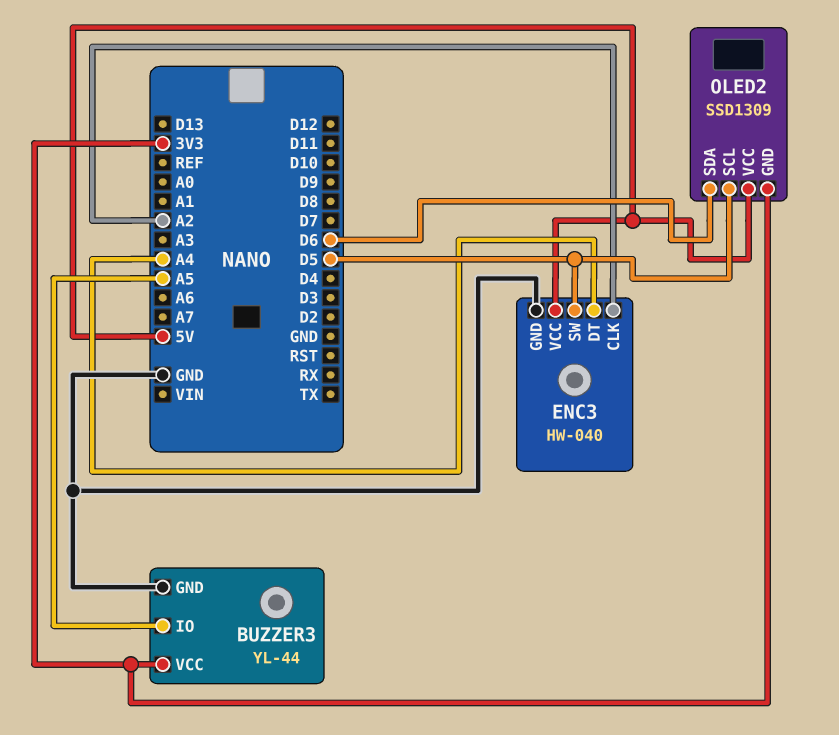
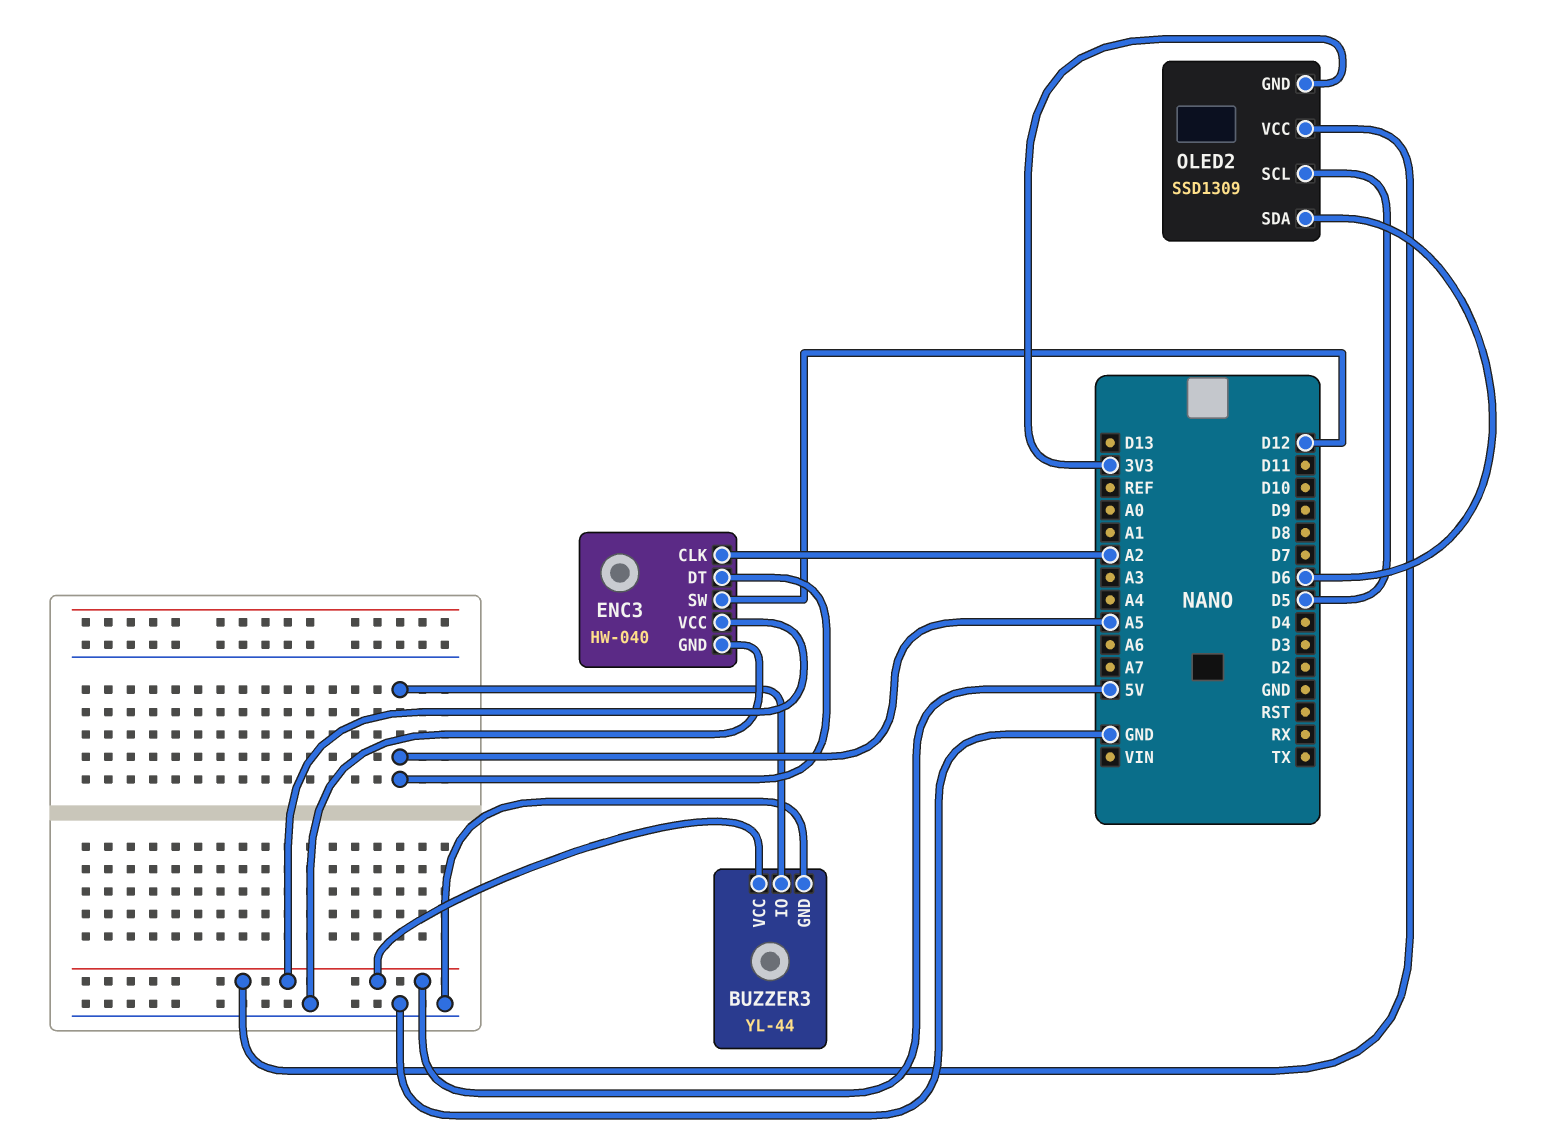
BUZZER3 pin VCC: 3V3 -> 5V
ENC3 pin DT: A4 -> A5
ENC3 pin SW: D5 -> D12

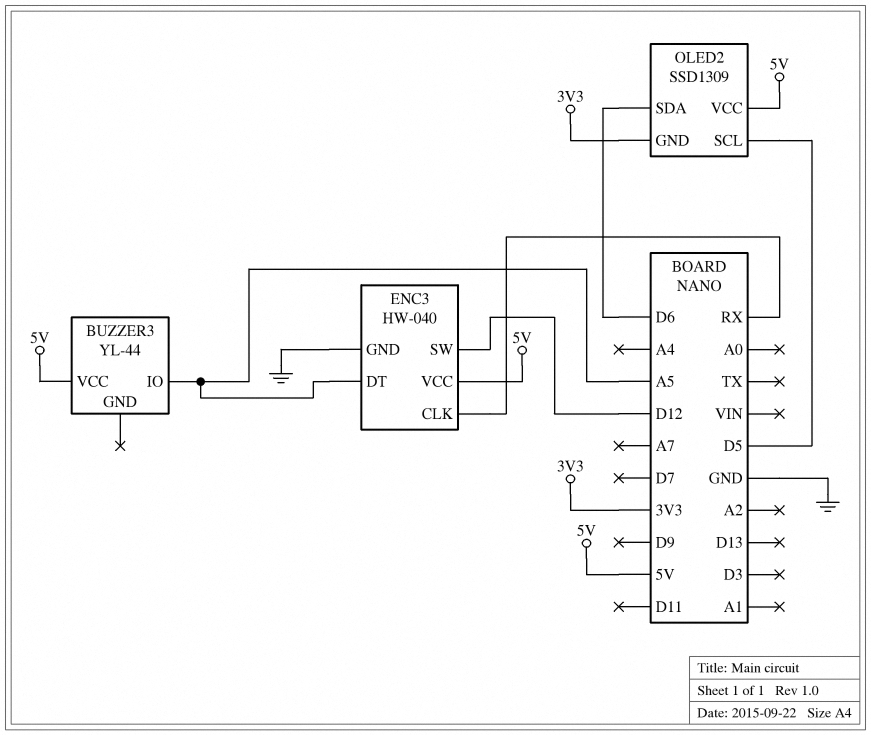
BUZZER3 pin GND: GND -> none
ENC3 pin CLK: A2 -> RX

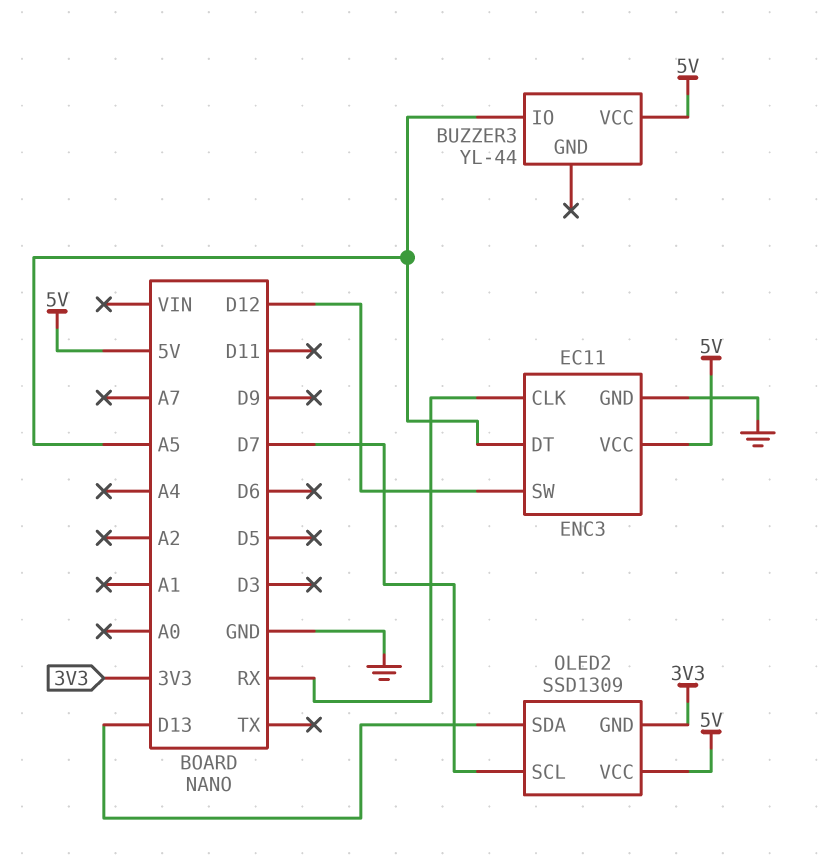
ENC3: HW-040 -> EC11
OLED2 pin SCL: D5 -> D7
OLED2 pin SDA: D6 -> D13

